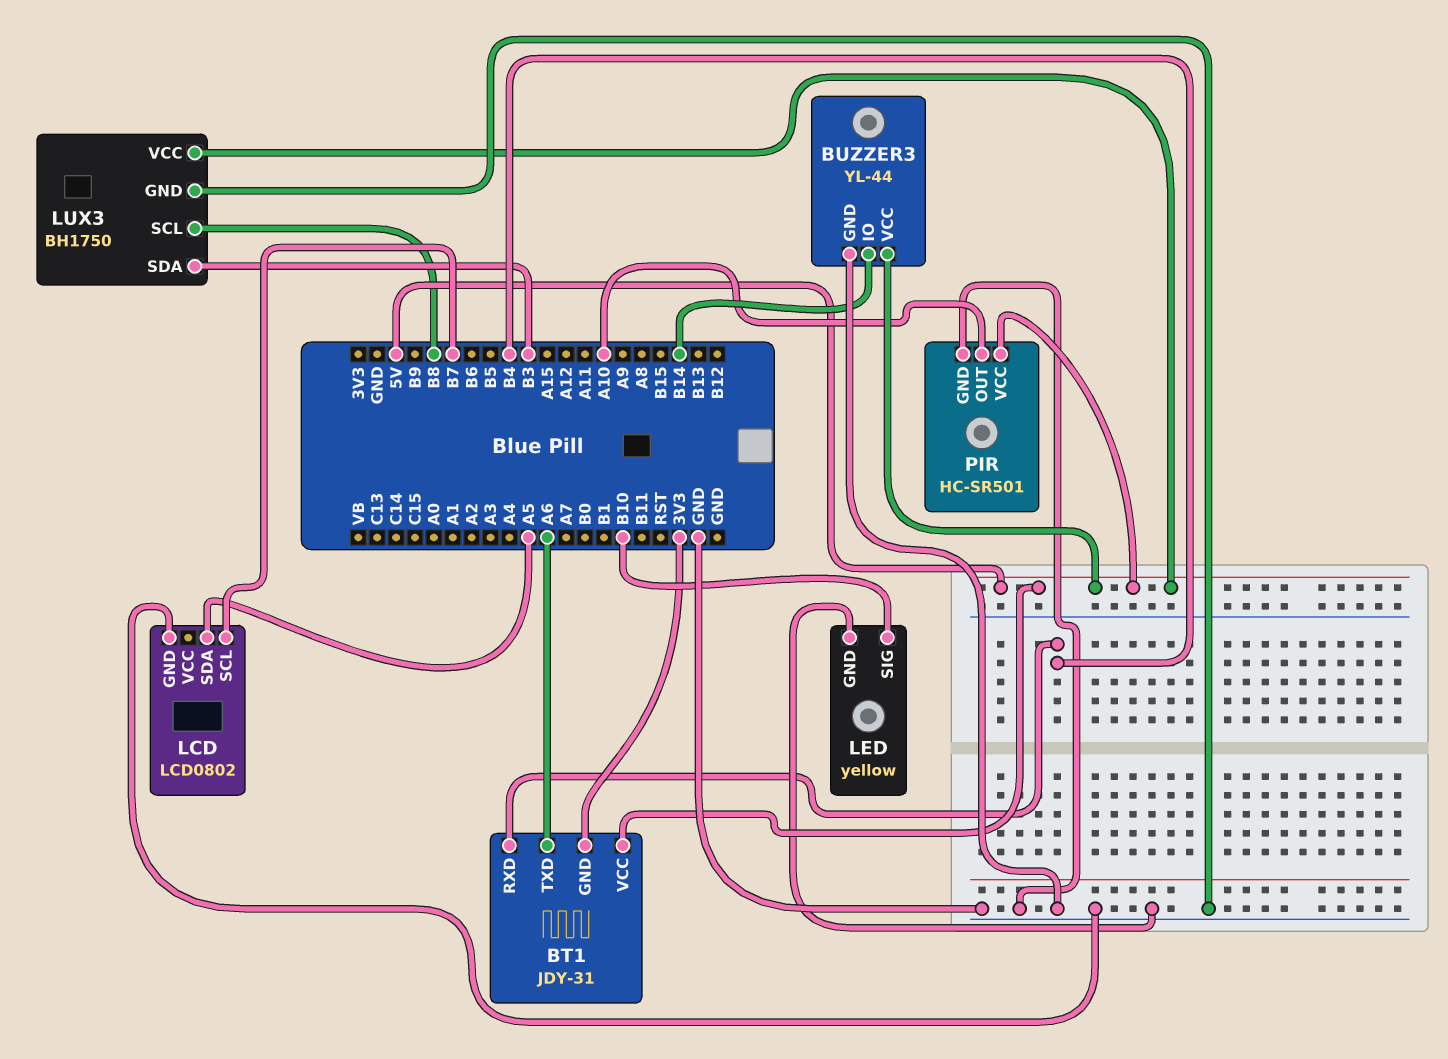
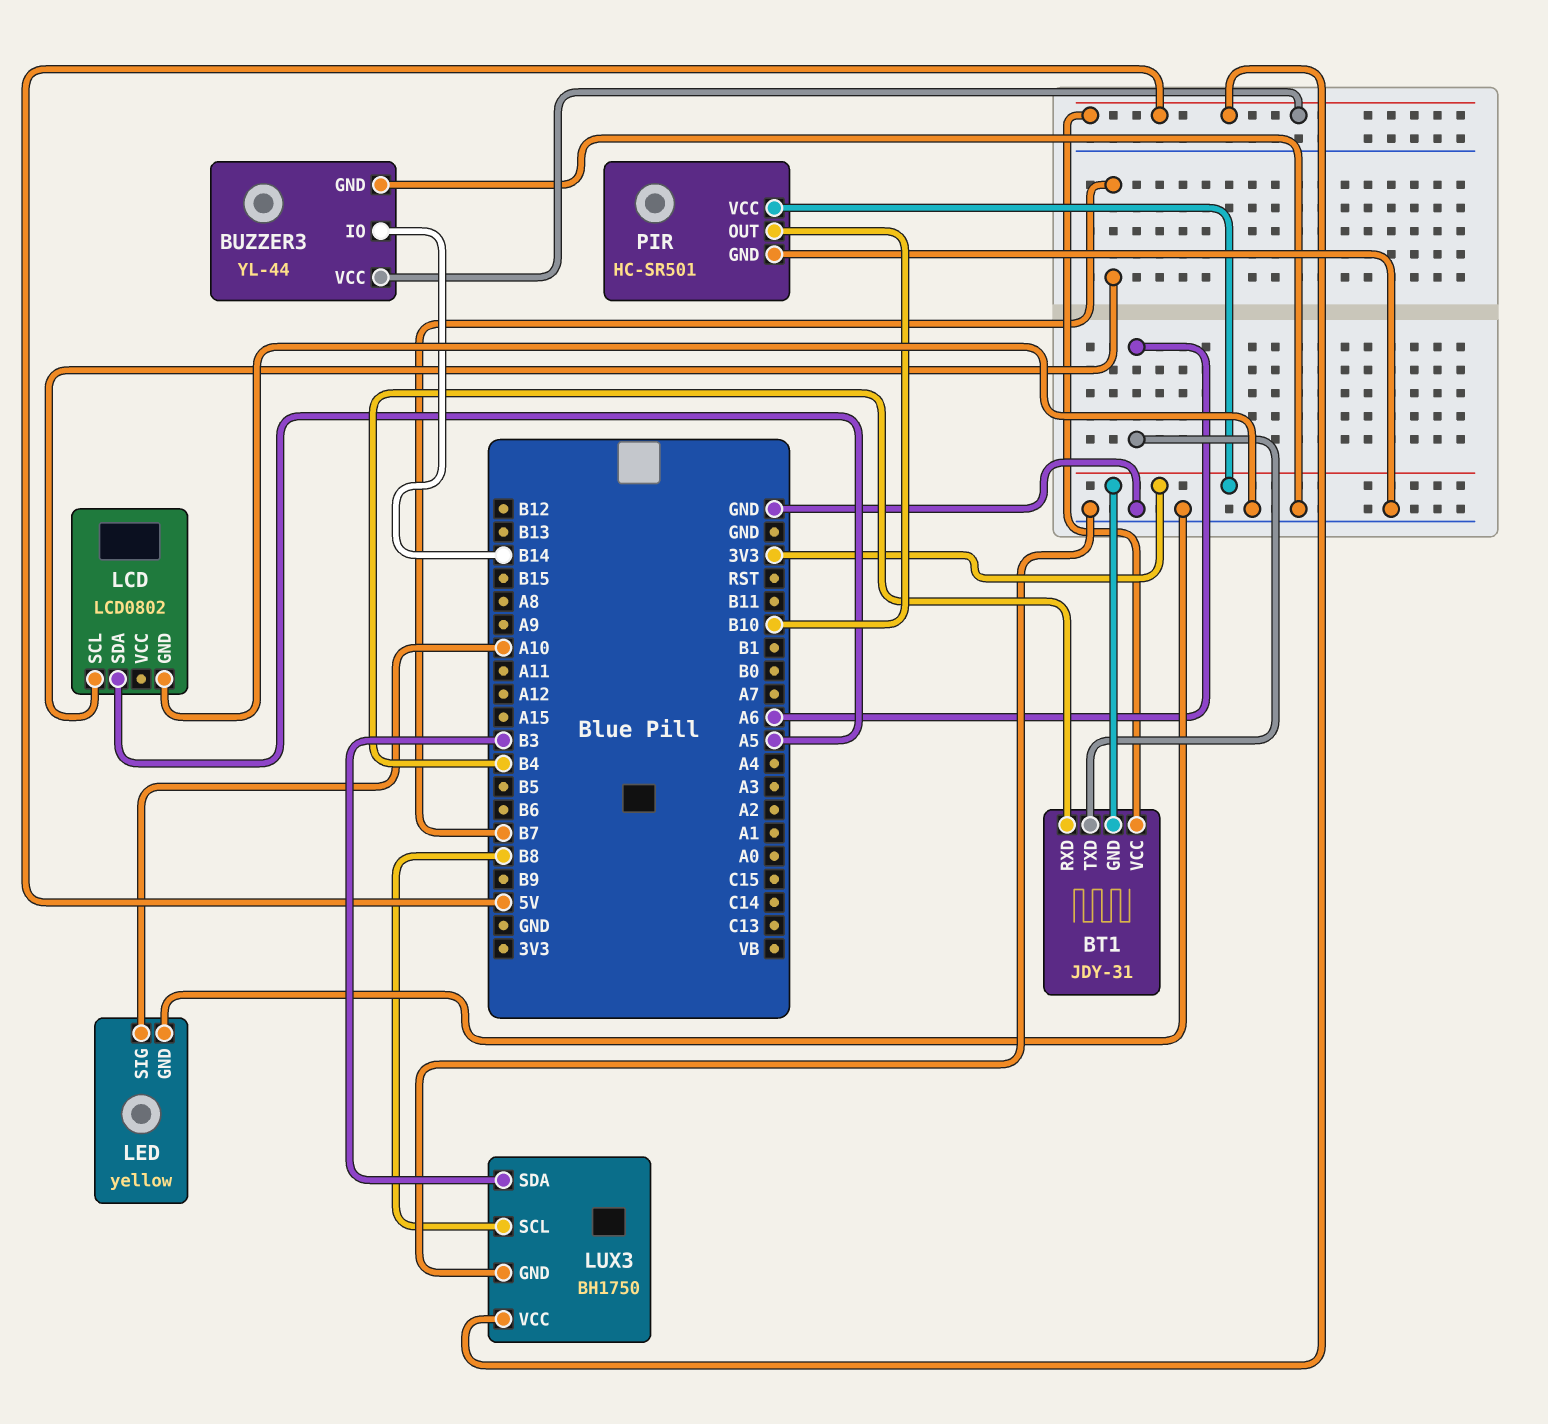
LED pin SIG: B10 -> A10
PIR pin OUT: A10 -> B10
PIR pin VCC: 5V -> 3V3

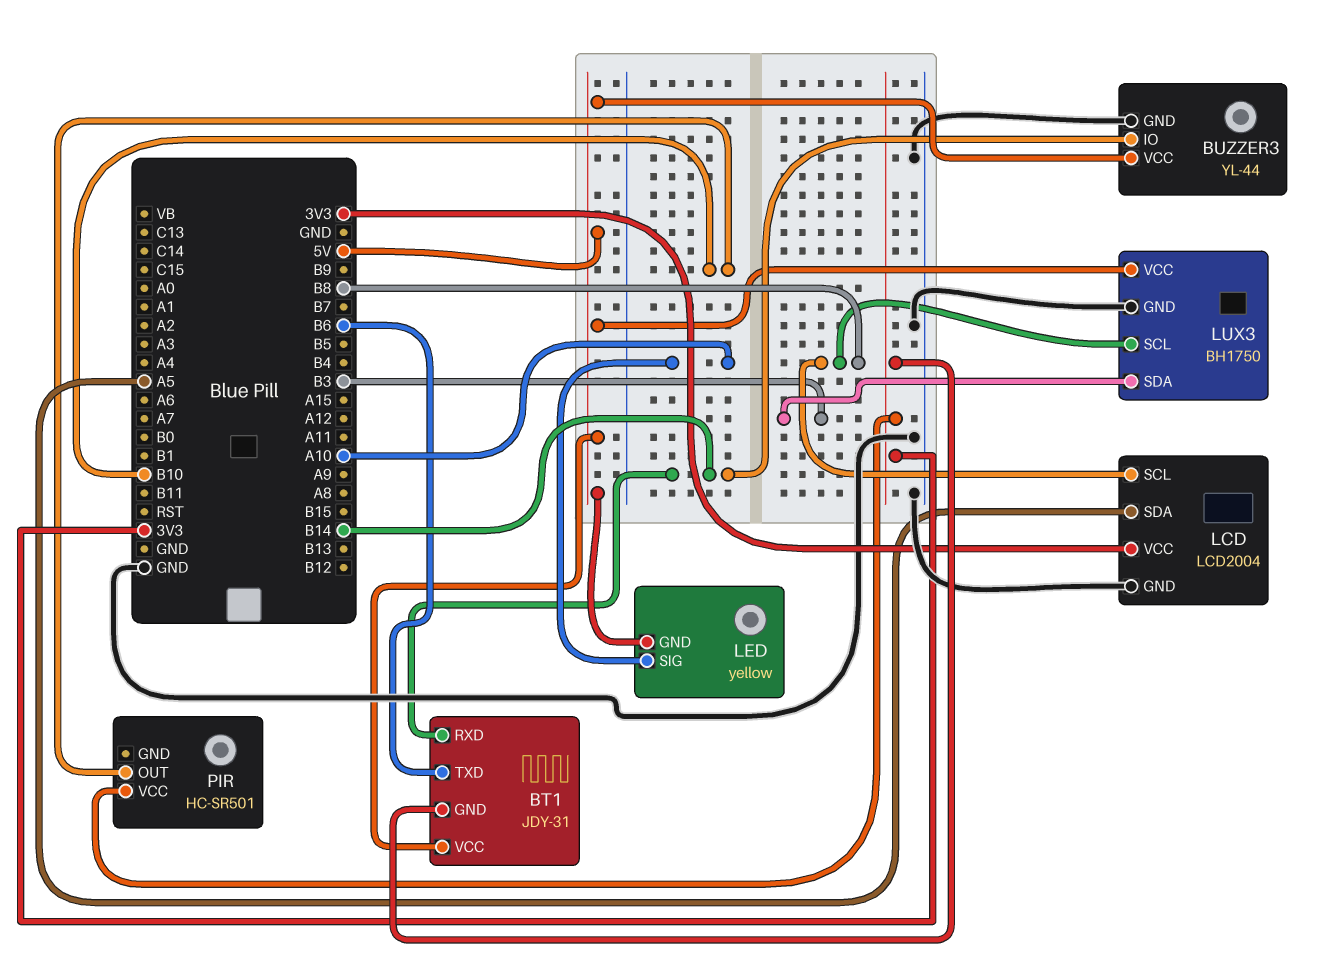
BT1 pin RXD: B4 -> B14
BT1 pin TXD: A6 -> B6
LCD: LCD0802 -> LCD2004
LCD pin SCL: B7 -> B8
LCD pin VCC: none -> 3V3
LED pin GND: GND -> 5V
PIR pin GND: GND -> none

